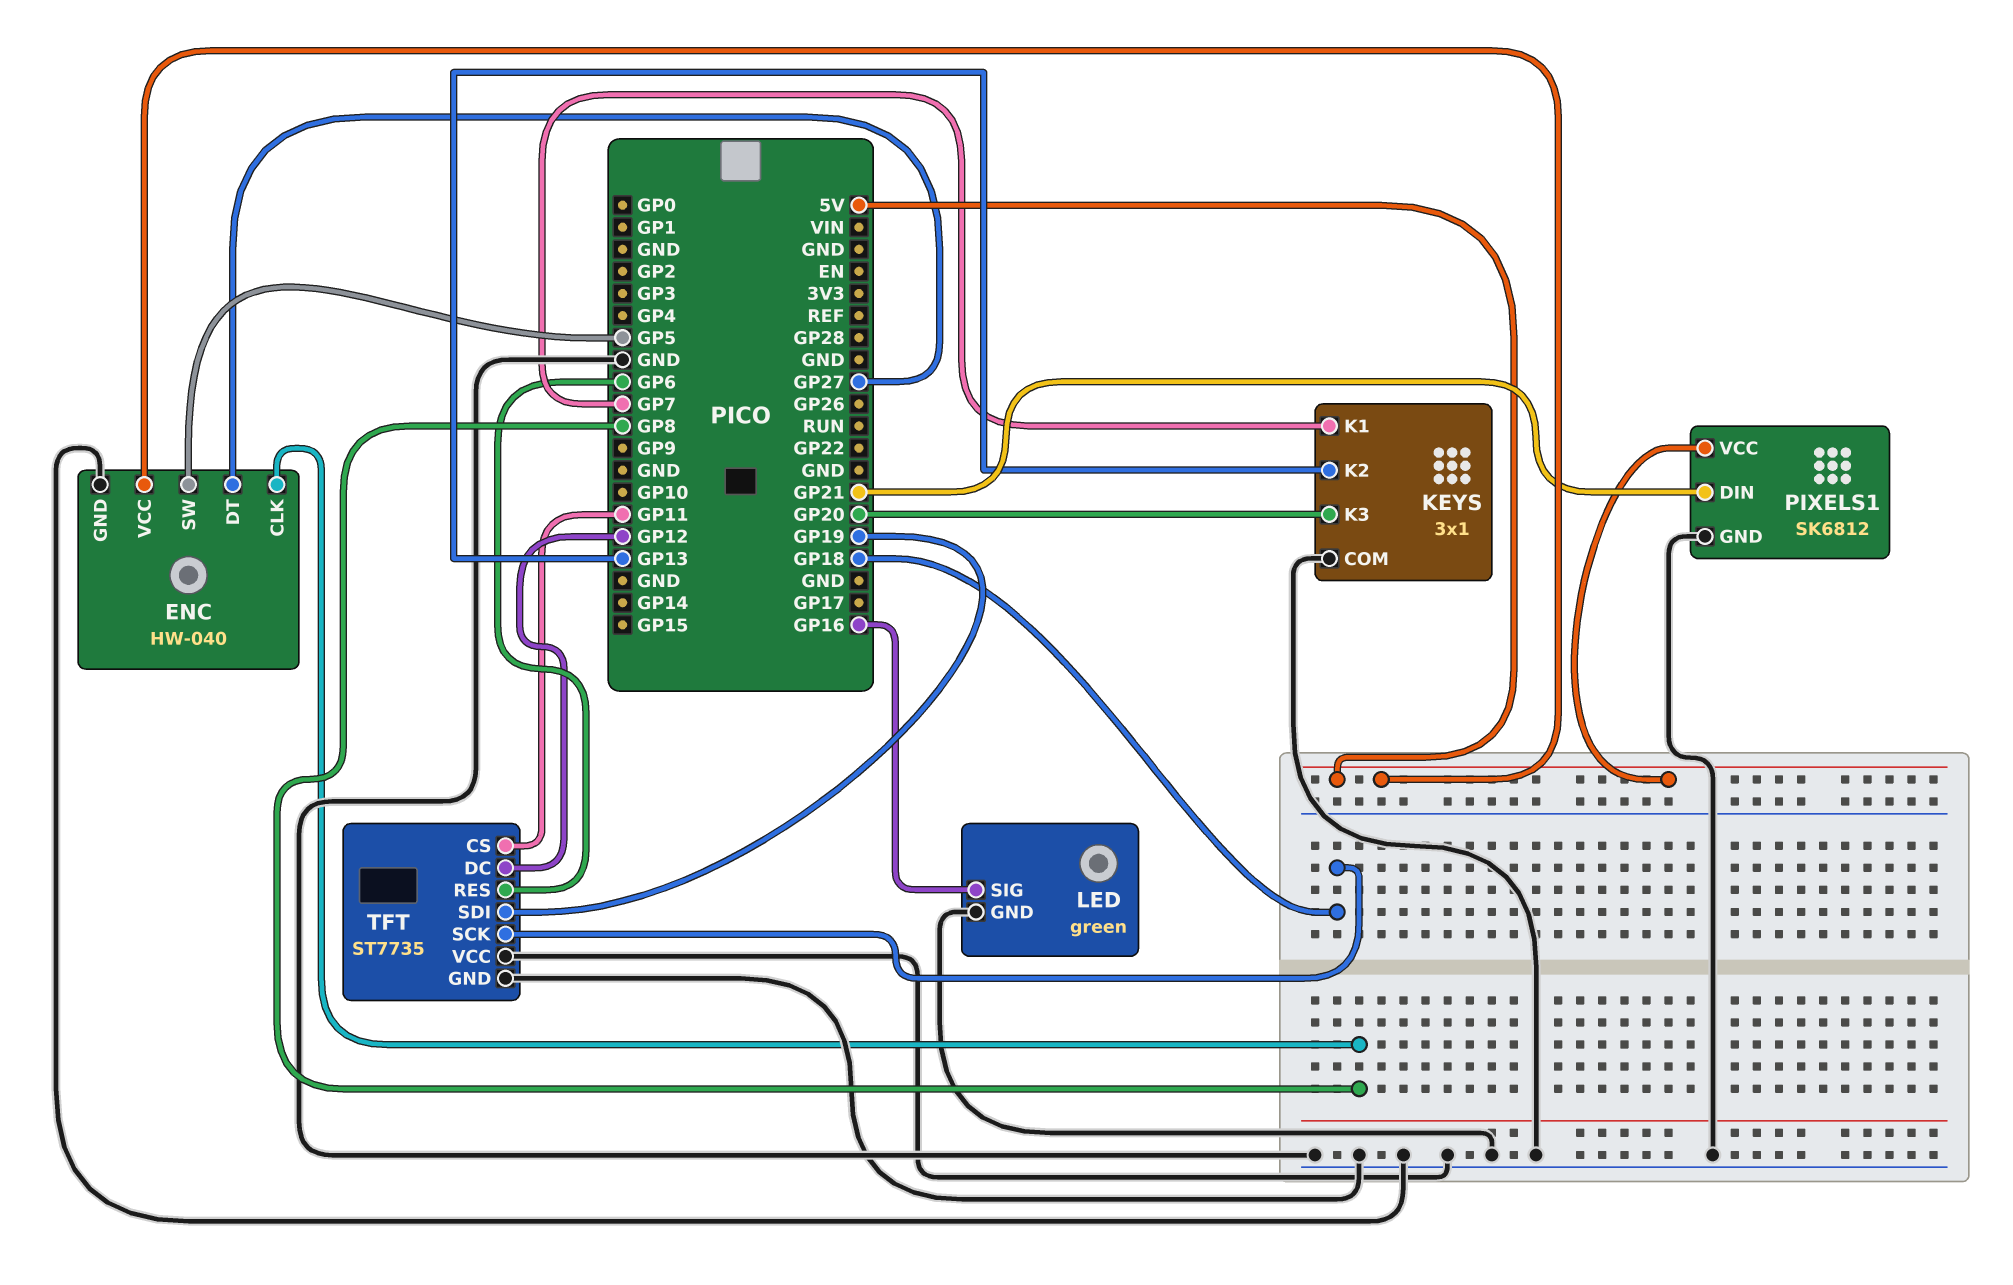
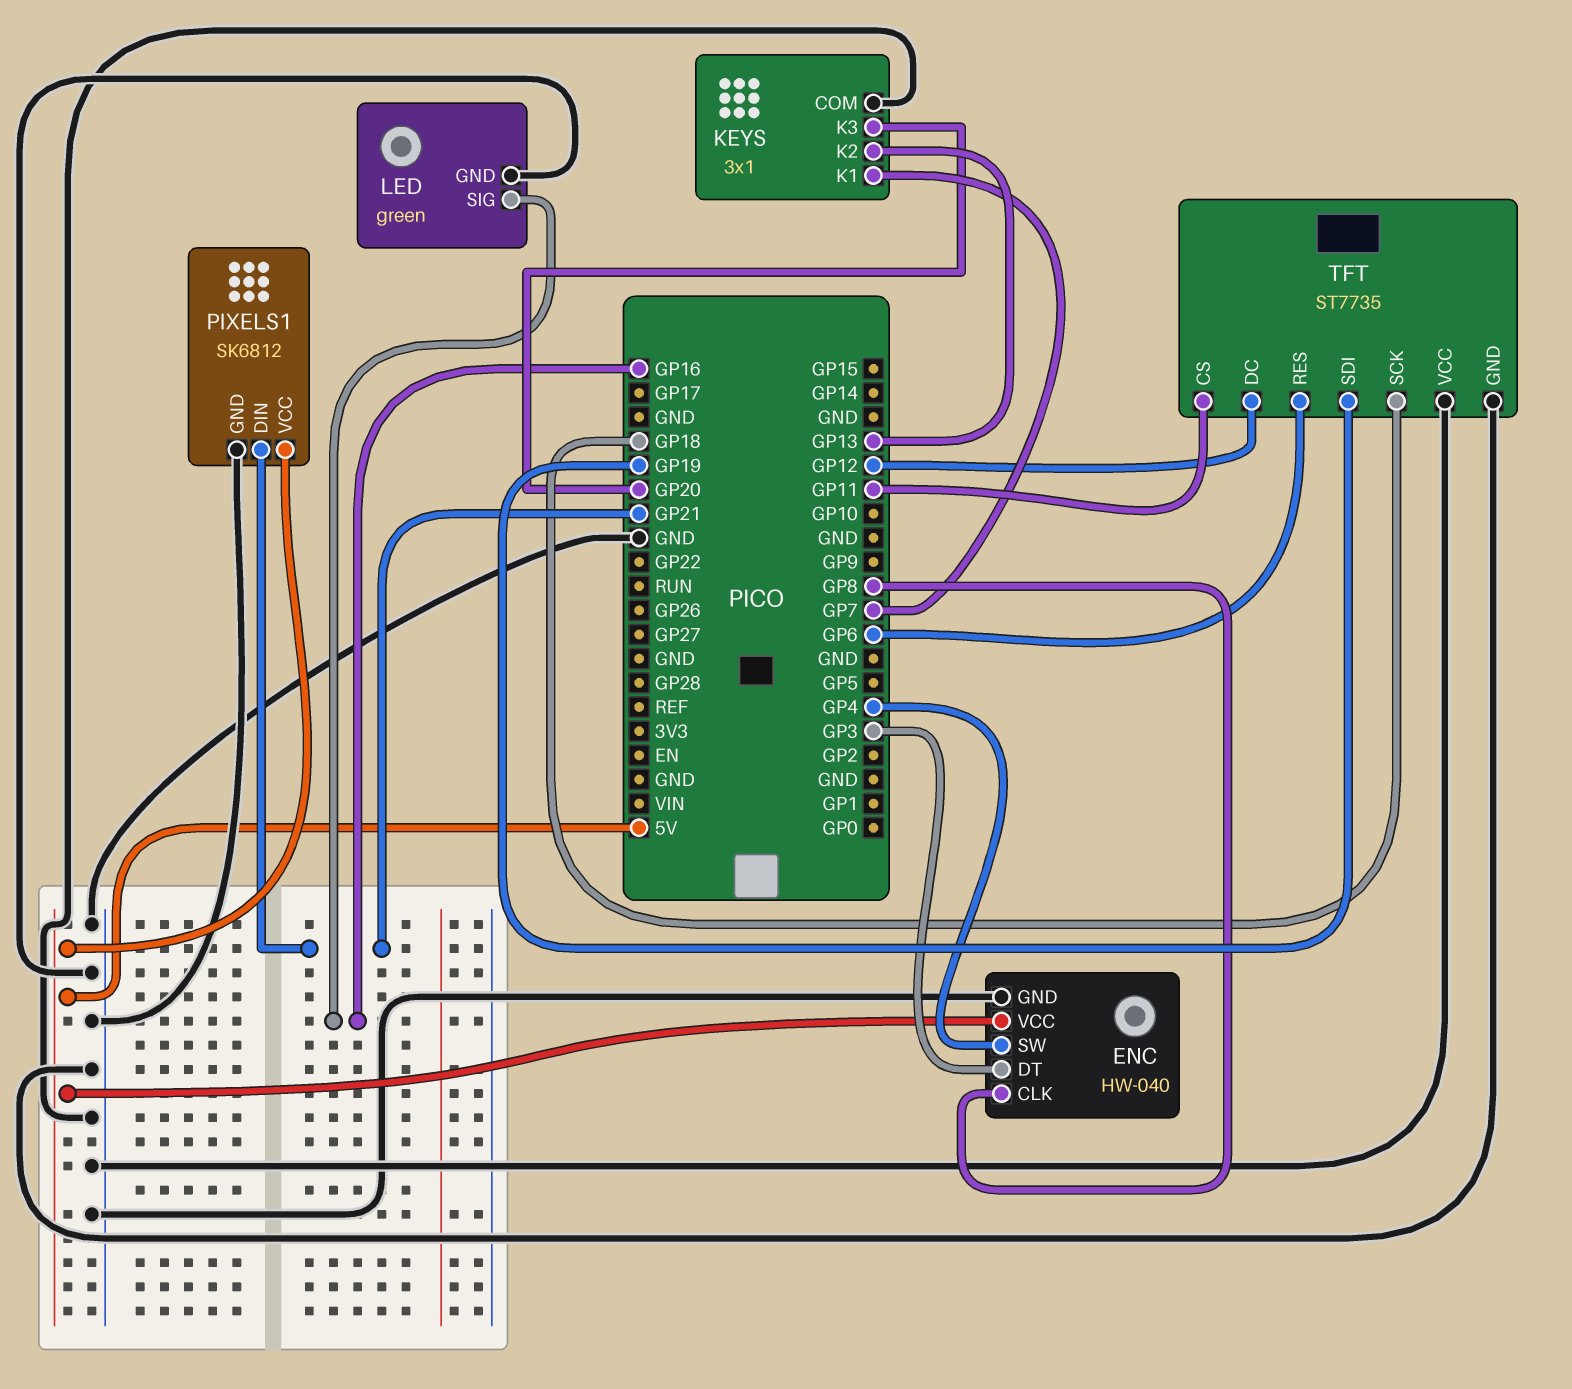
ENC pin DT: GP27 -> GP3
ENC pin SW: GP5 -> GP4

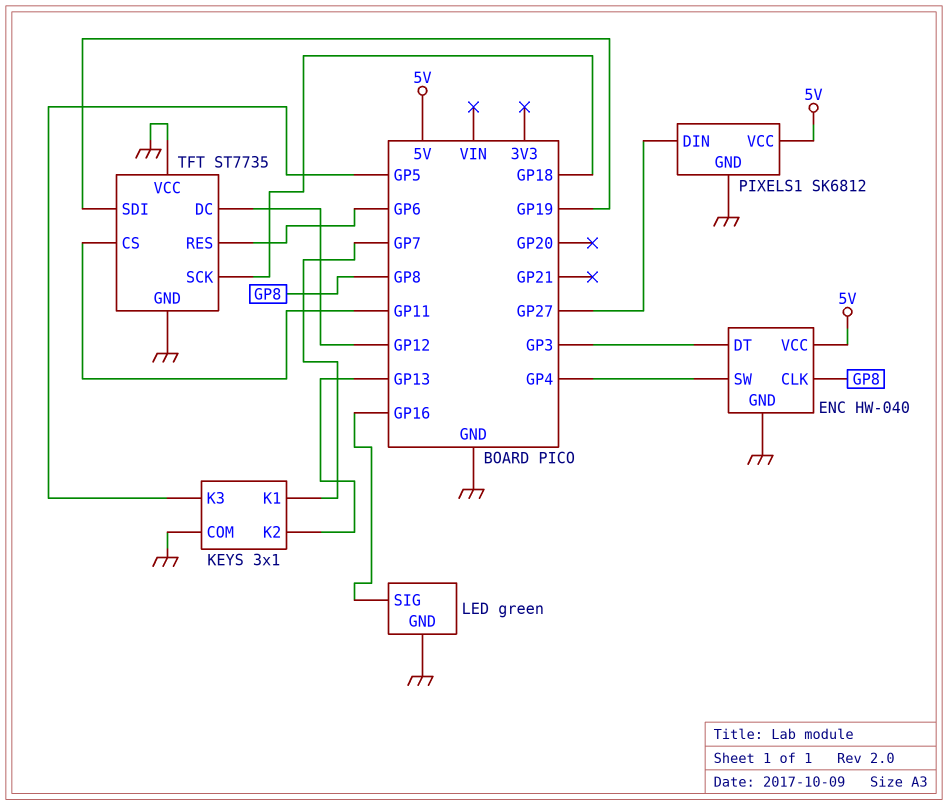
KEYS pin K3: GP20 -> GP5
PIXELS1 pin DIN: GP21 -> GP27

